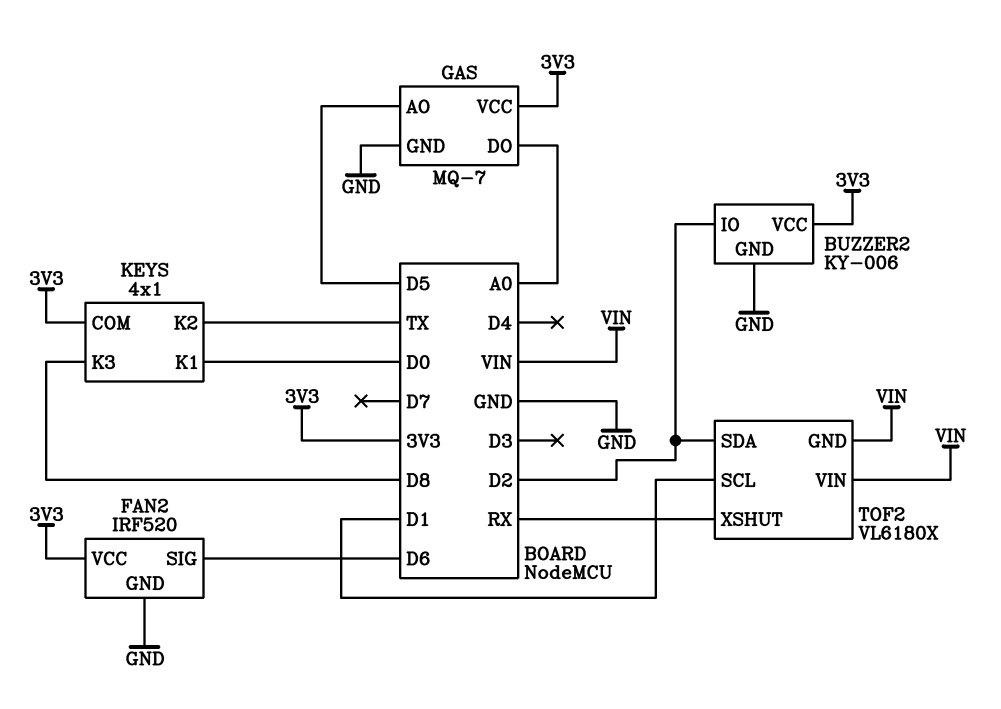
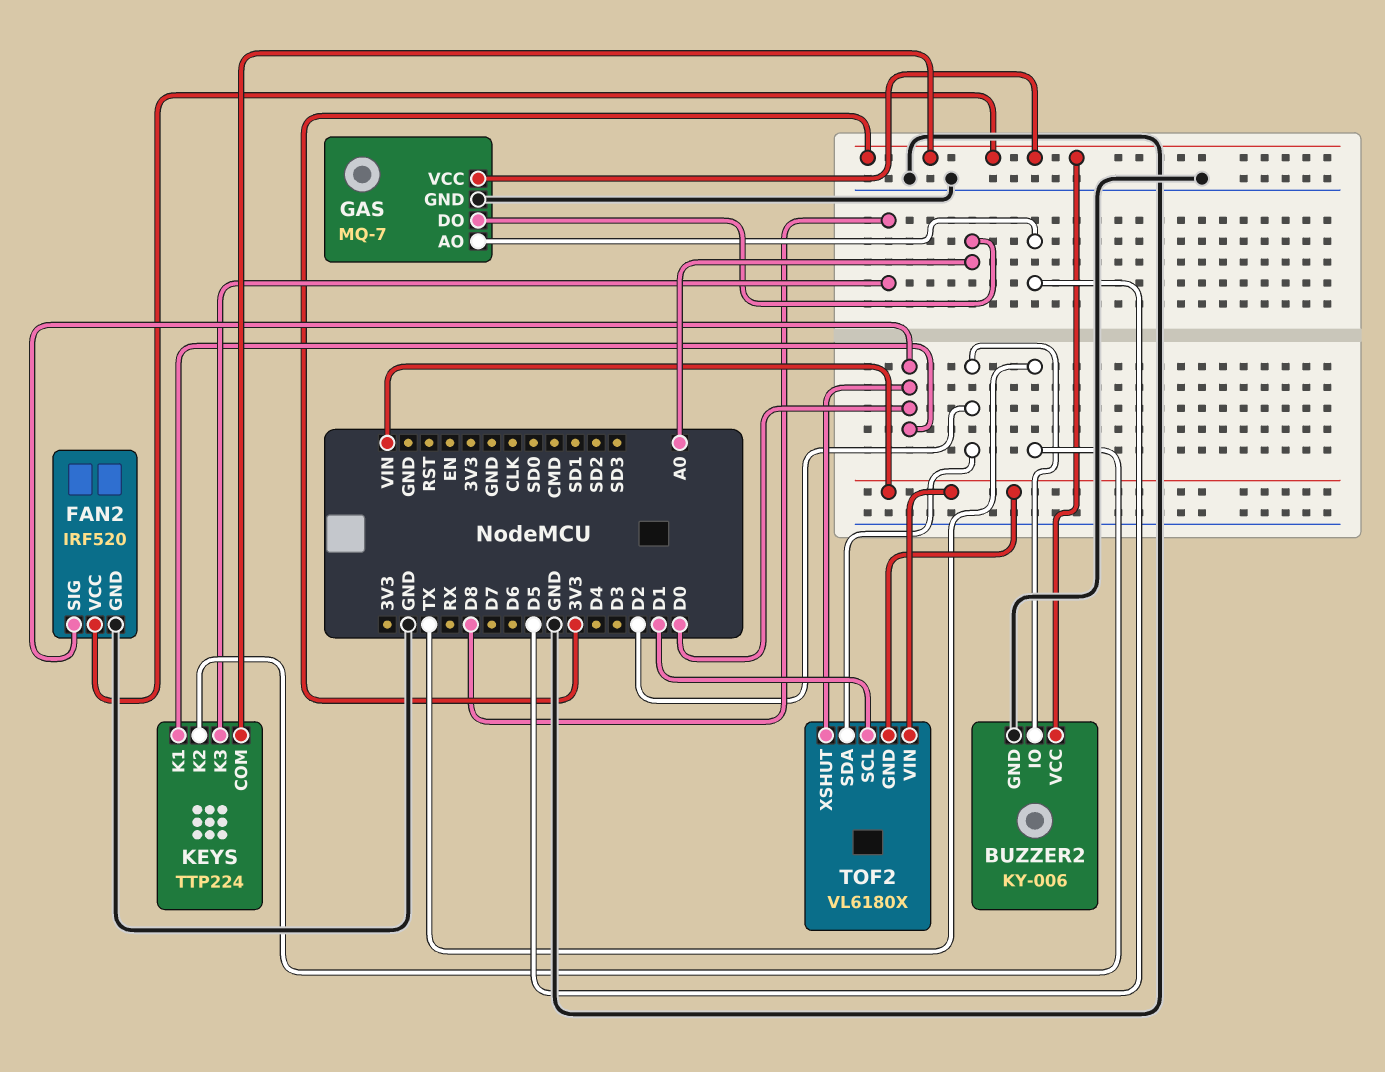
FAN2 pin SIG: D6 -> D0
KEYS: 4x1 -> TTP224
TOF2 pin XSHUT: RX -> D0

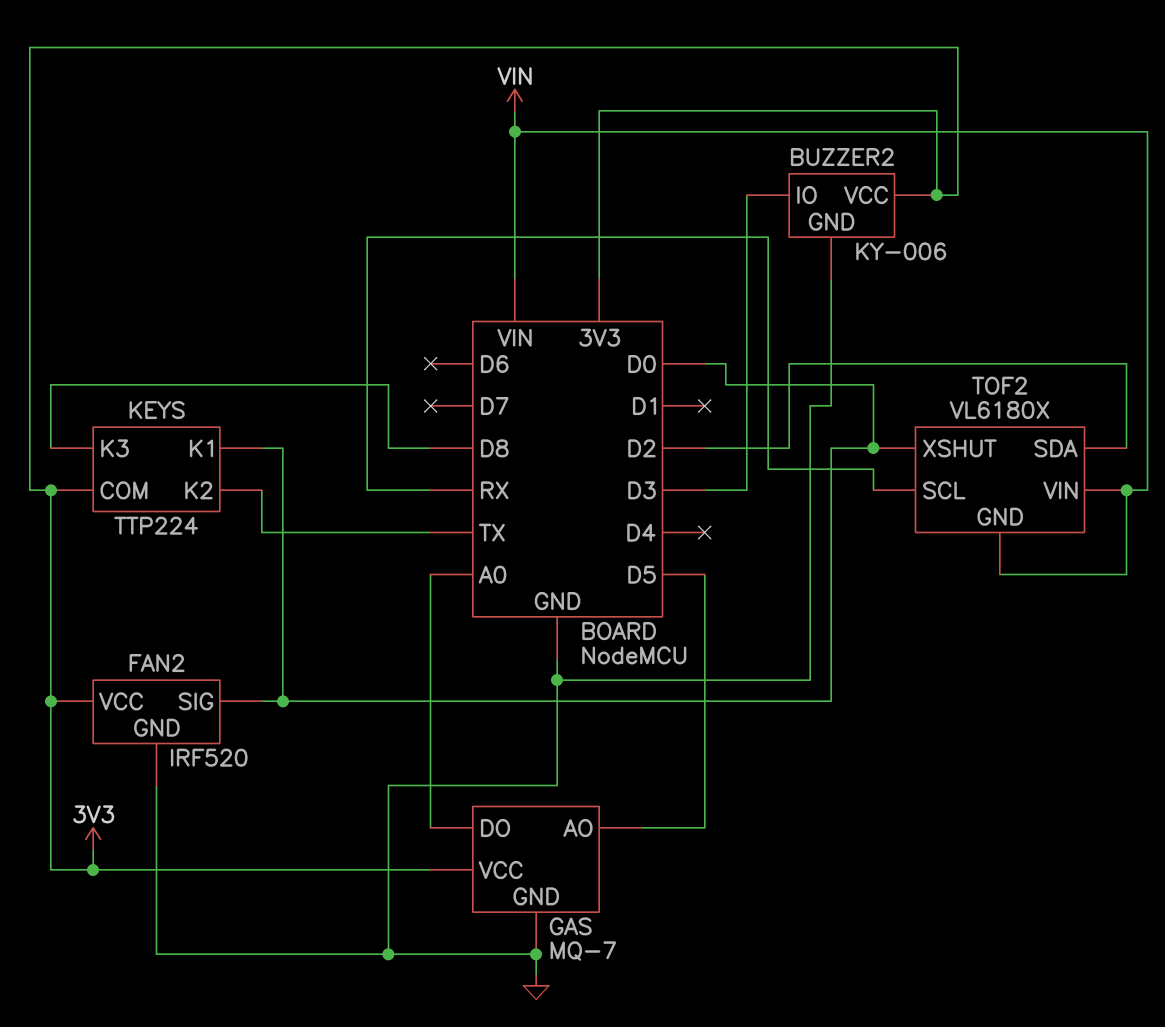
BUZZER2 pin IO: D2 -> D3
TOF2 pin SCL: D1 -> RX

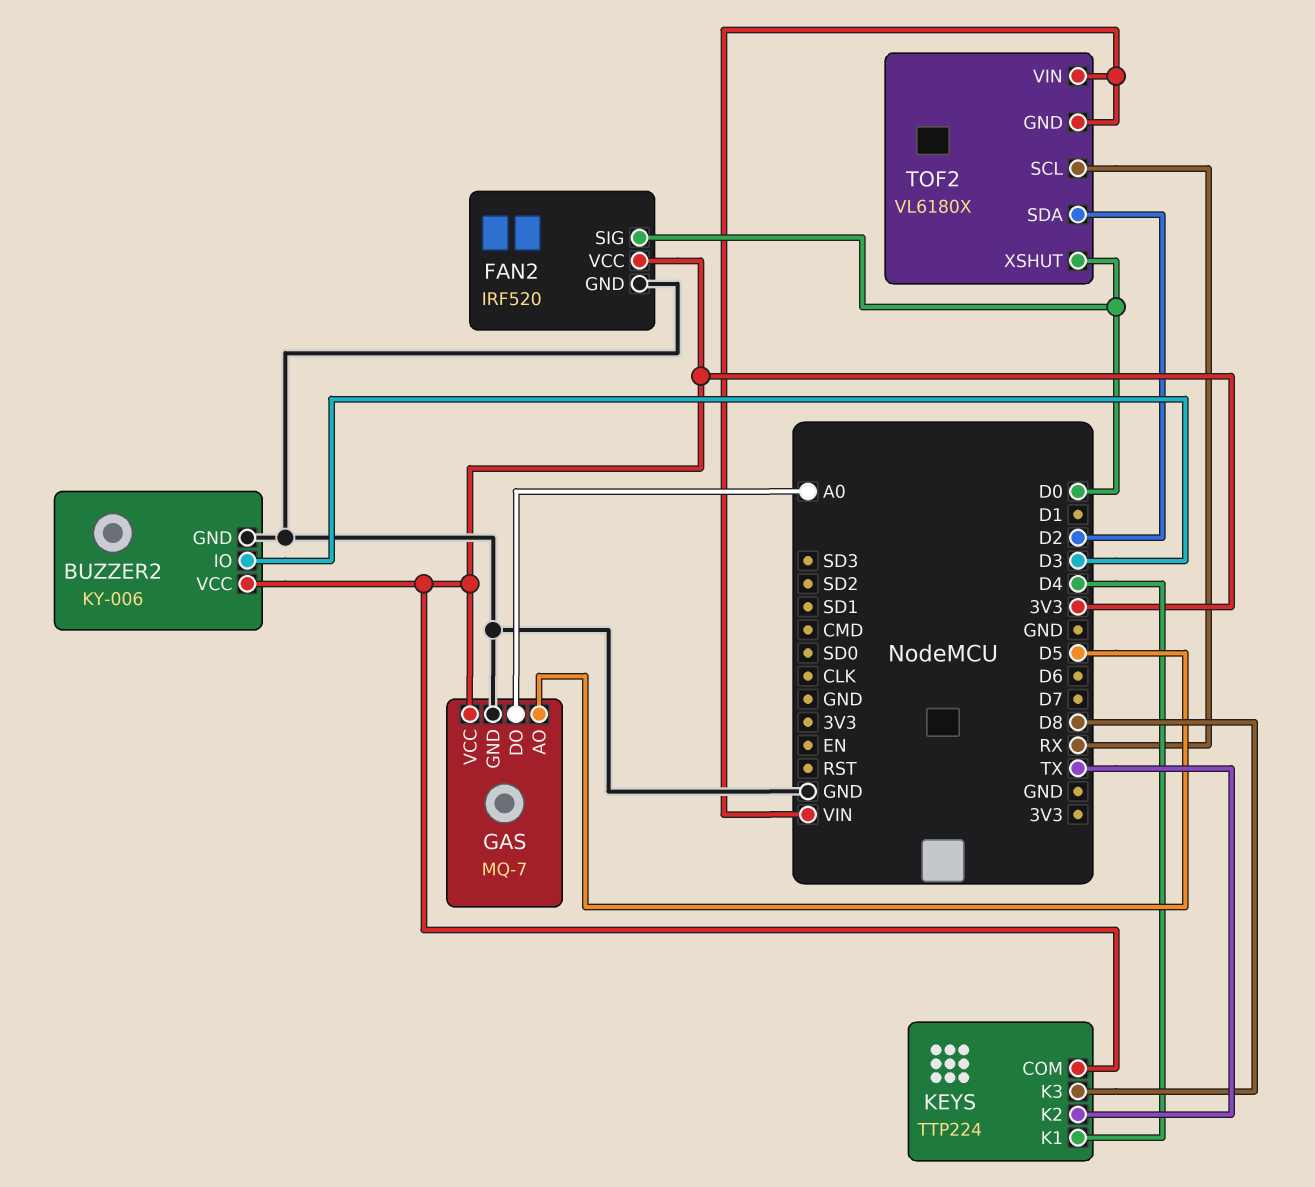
KEYS pin K1: D0 -> D4

